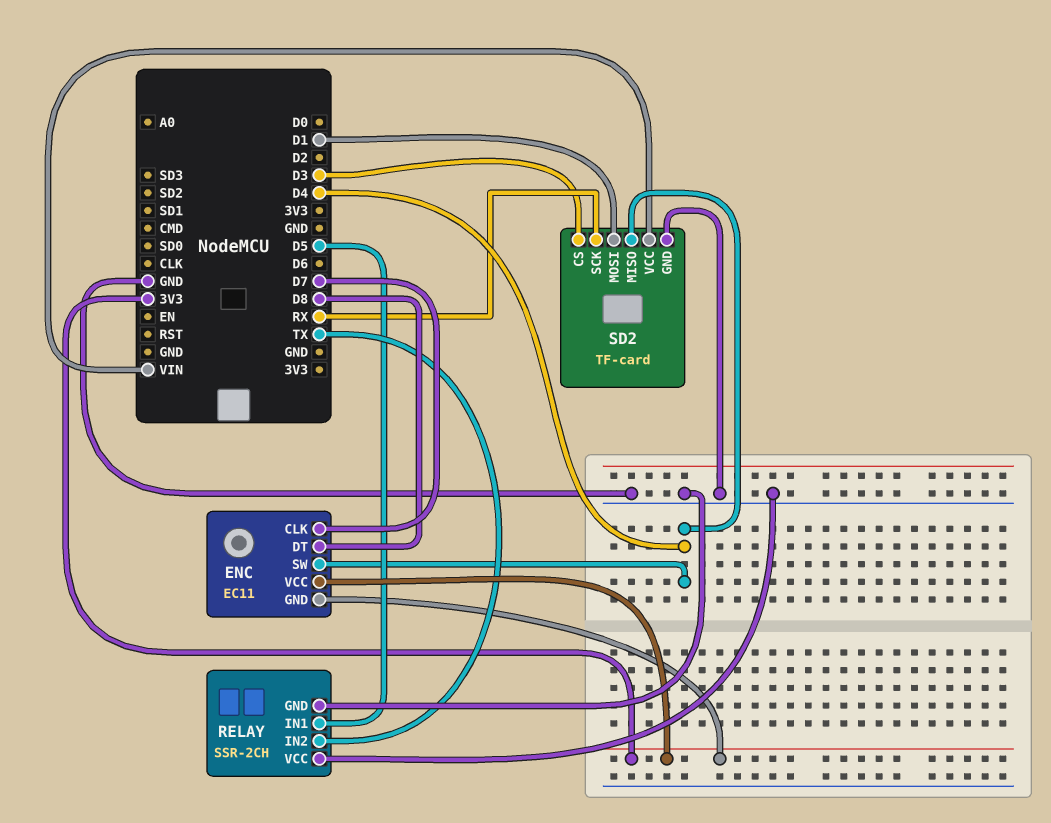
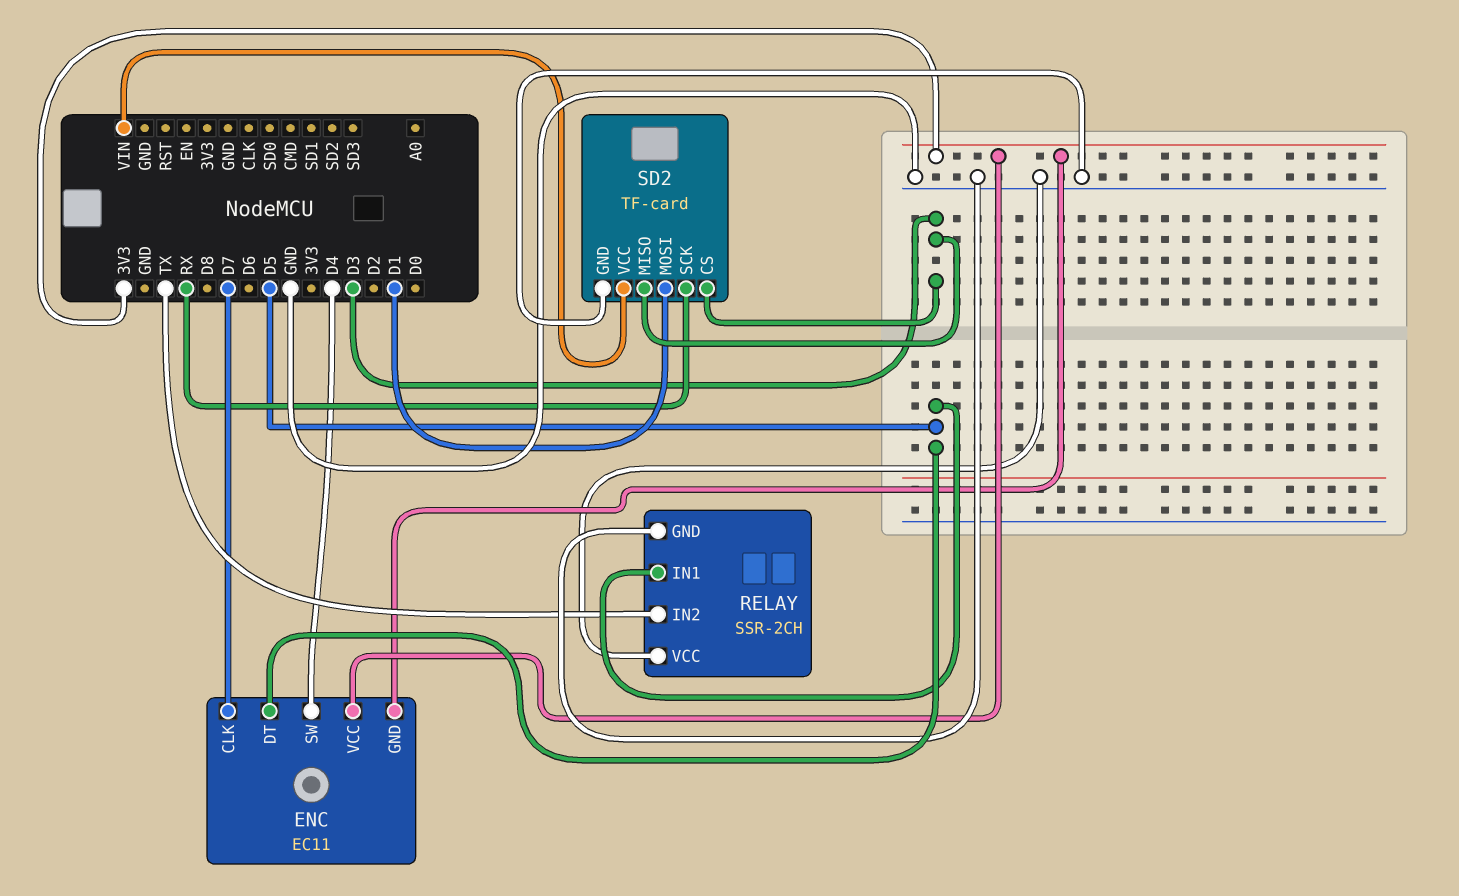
ENC pin DT: D8 -> D5
SD2 pin MISO: D4 -> D3

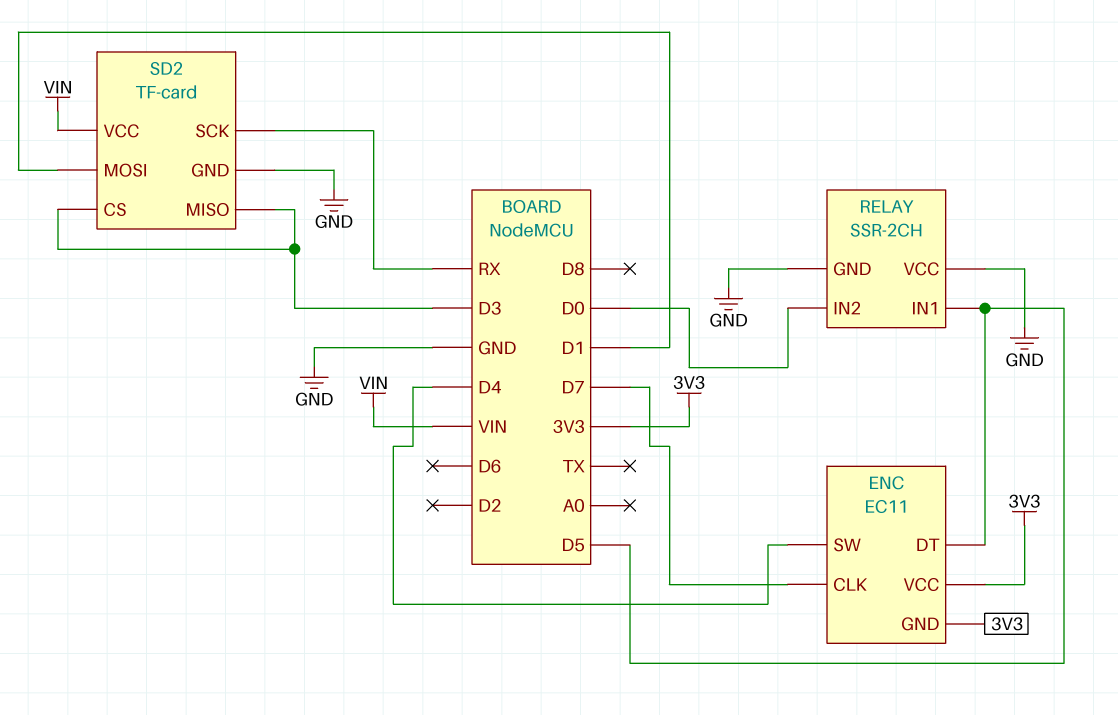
RELAY pin IN2: TX -> D0

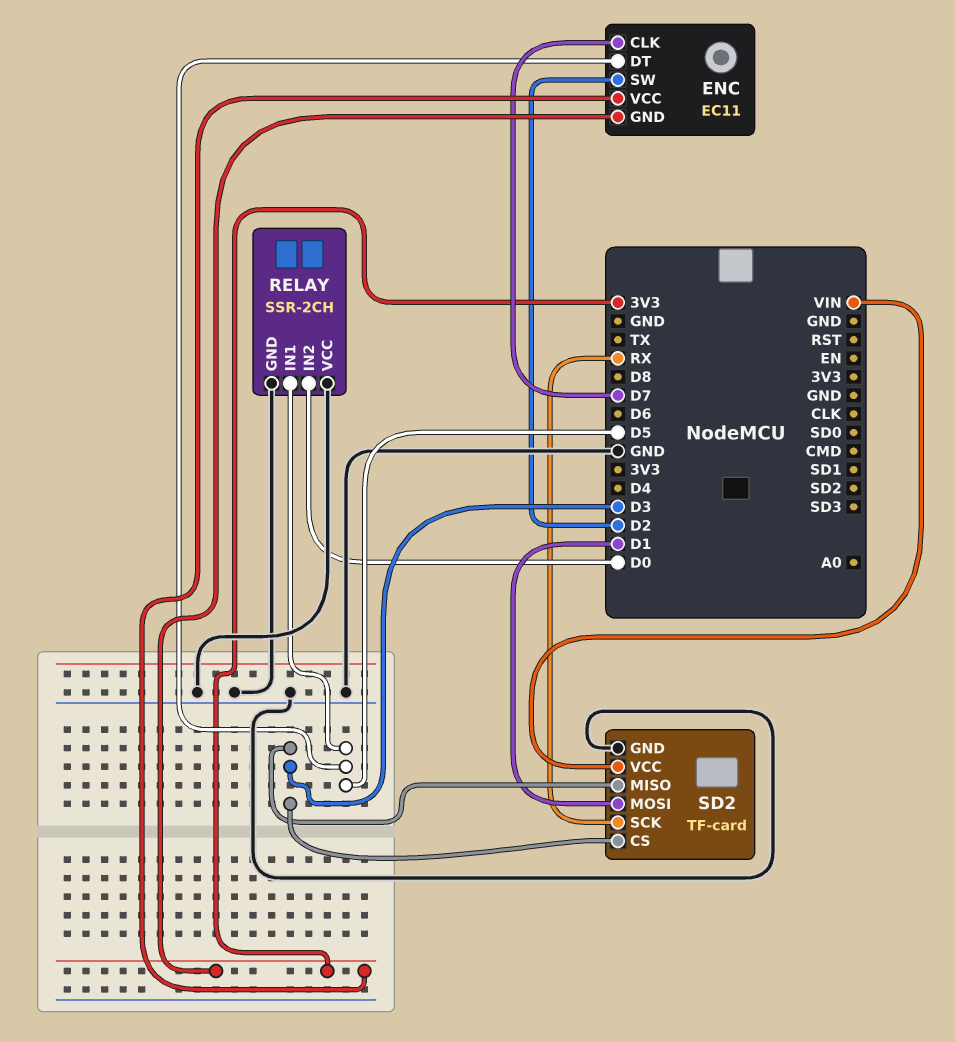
ENC pin SW: D4 -> D2

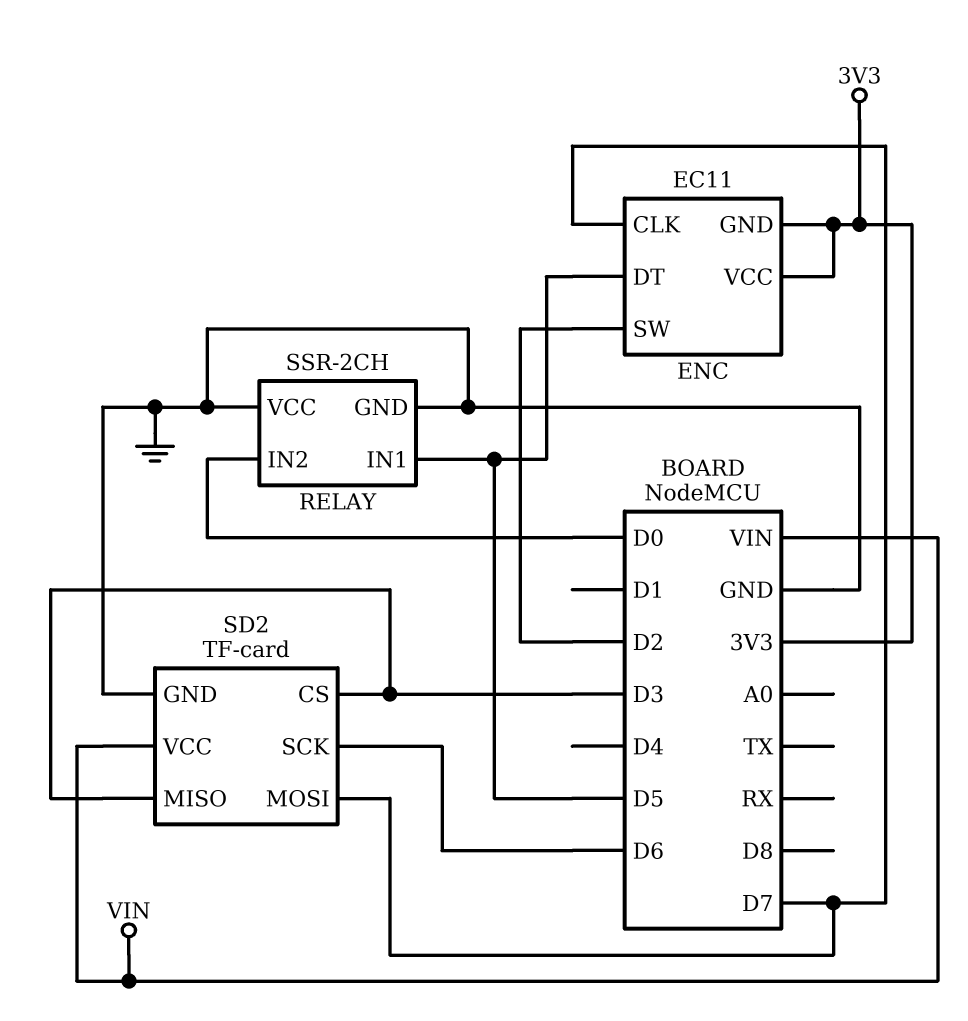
SD2 pin MOSI: D1 -> D7
SD2 pin SCK: RX -> D6

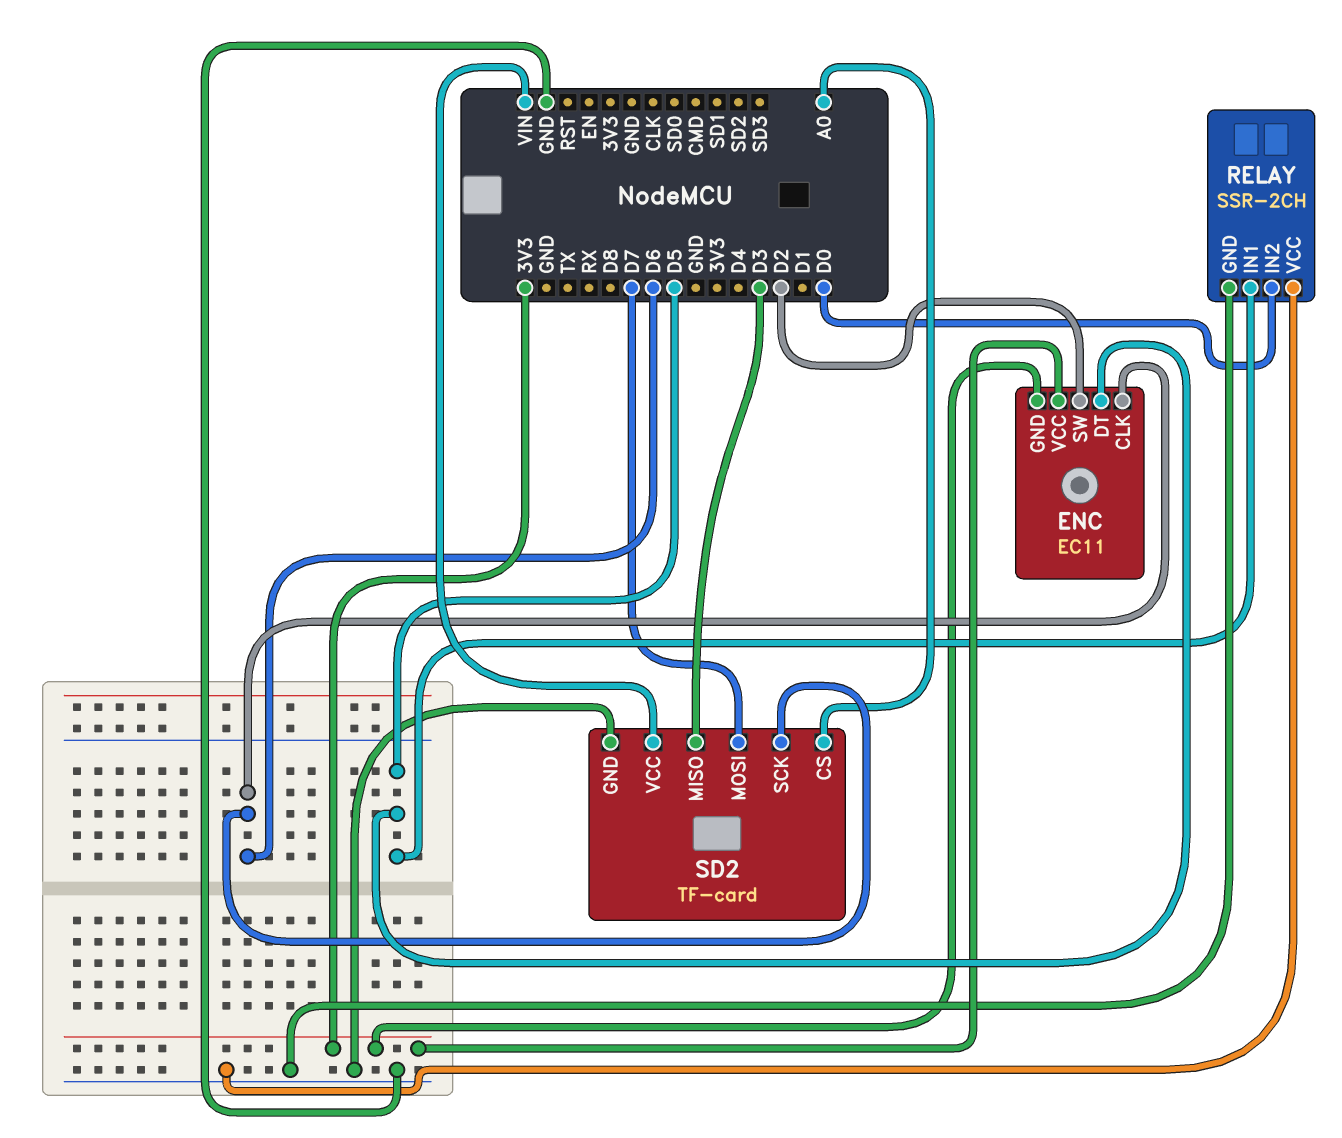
ENC pin CLK: D7 -> D6
SD2 pin CS: D3 -> A0

